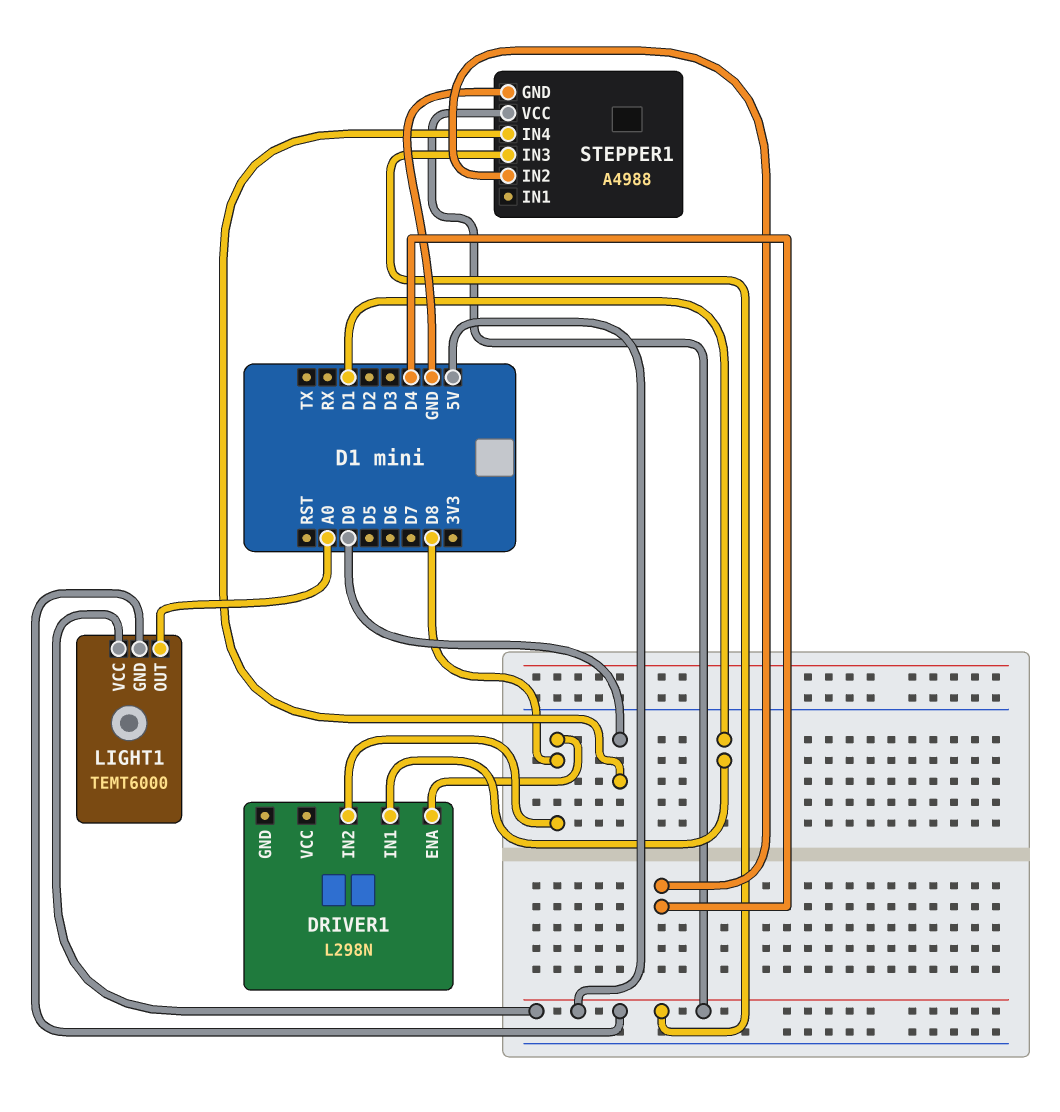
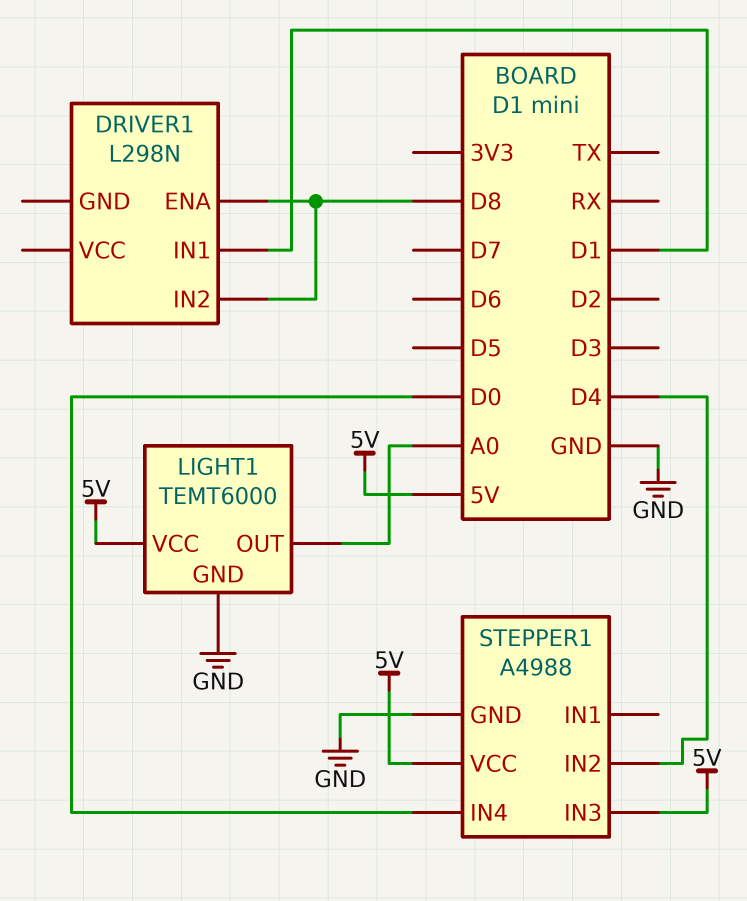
LIGHT1 pin GND: 5V -> GND

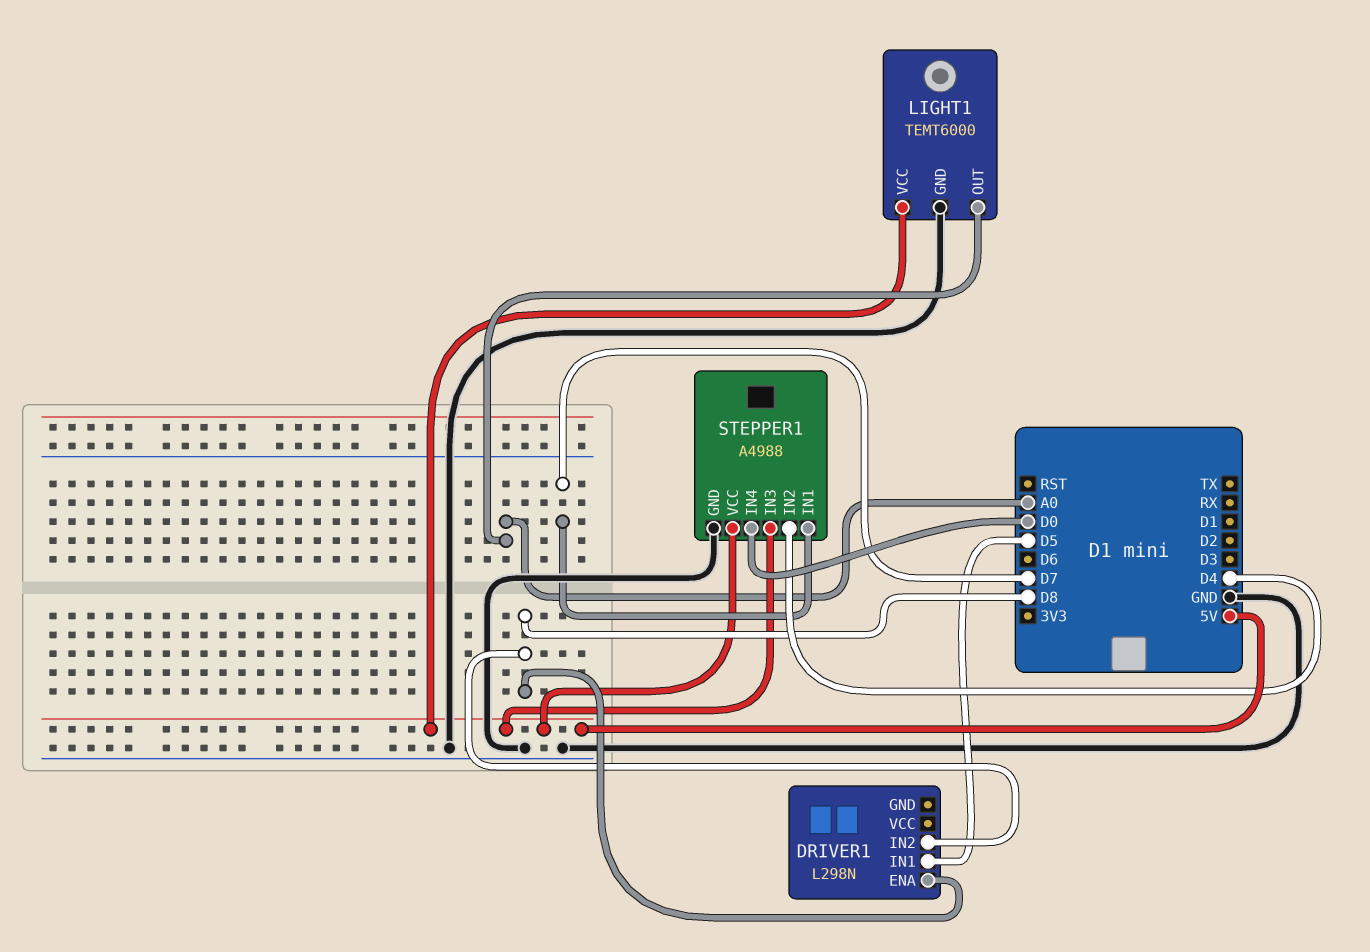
DRIVER1 pin IN1: D1 -> D5
STEPPER1 pin IN1: none -> D7

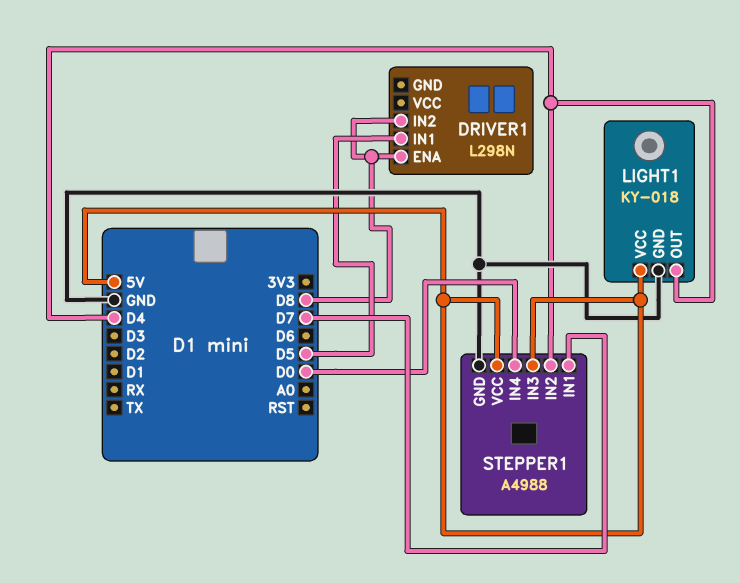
LIGHT1: TEMT6000 -> KY-018
LIGHT1 pin OUT: A0 -> D4

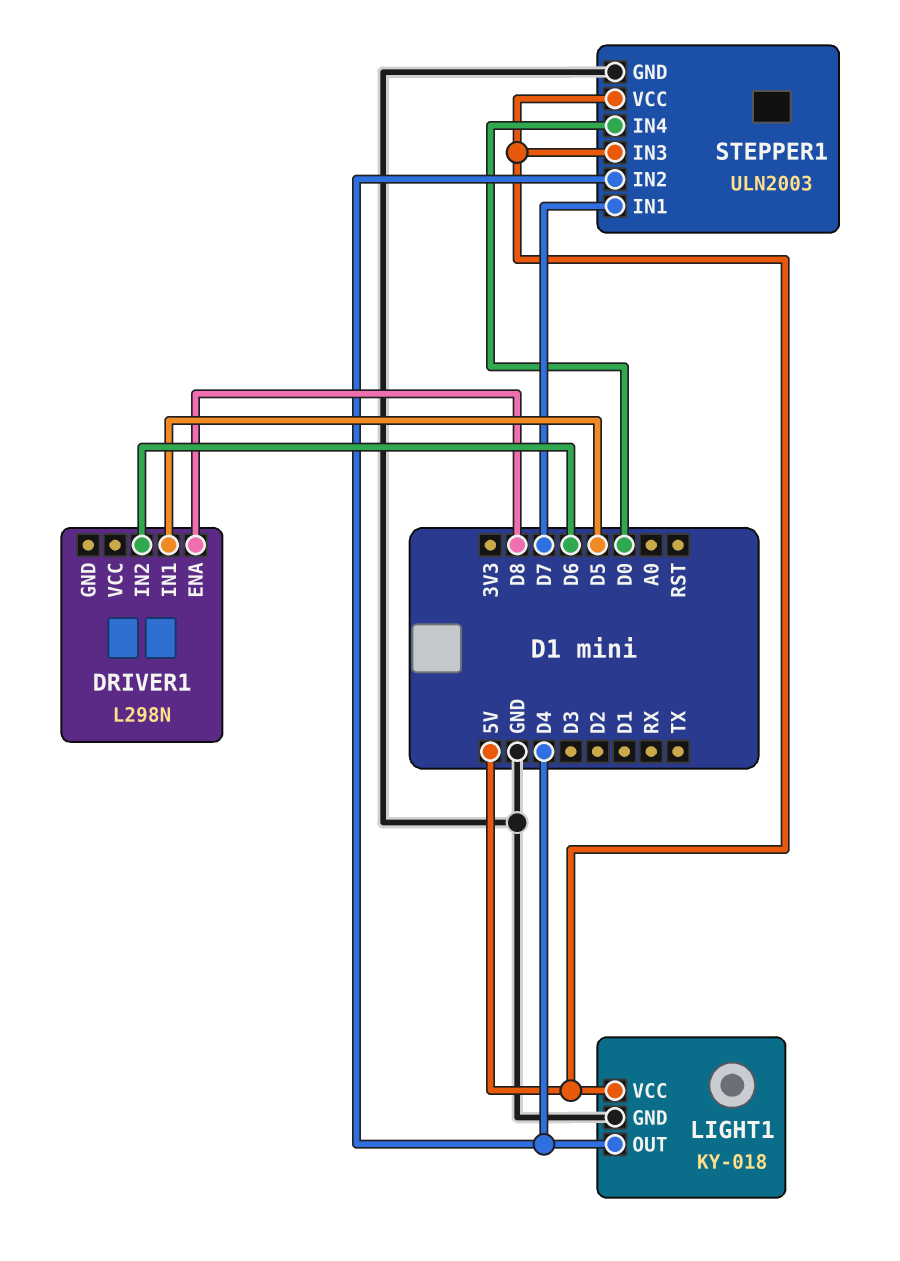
DRIVER1 pin IN2: D8 -> D6
STEPPER1: A4988 -> ULN2003

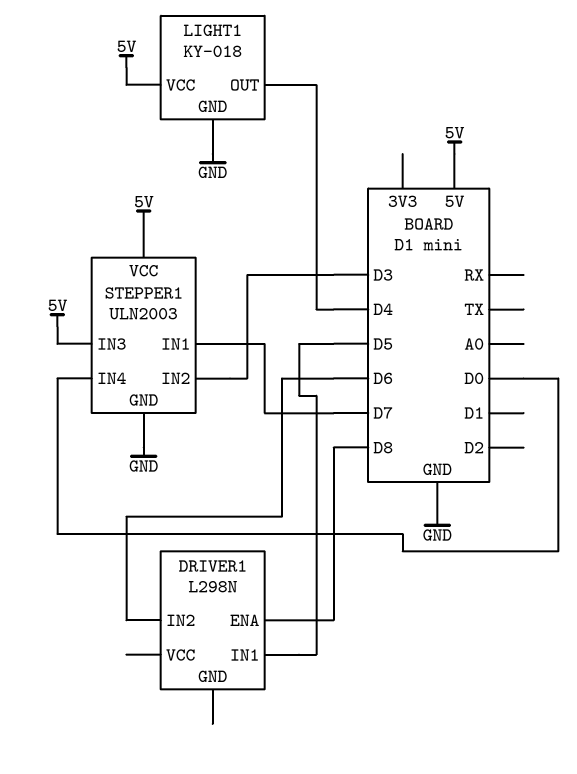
STEPPER1 pin IN2: D4 -> D3

